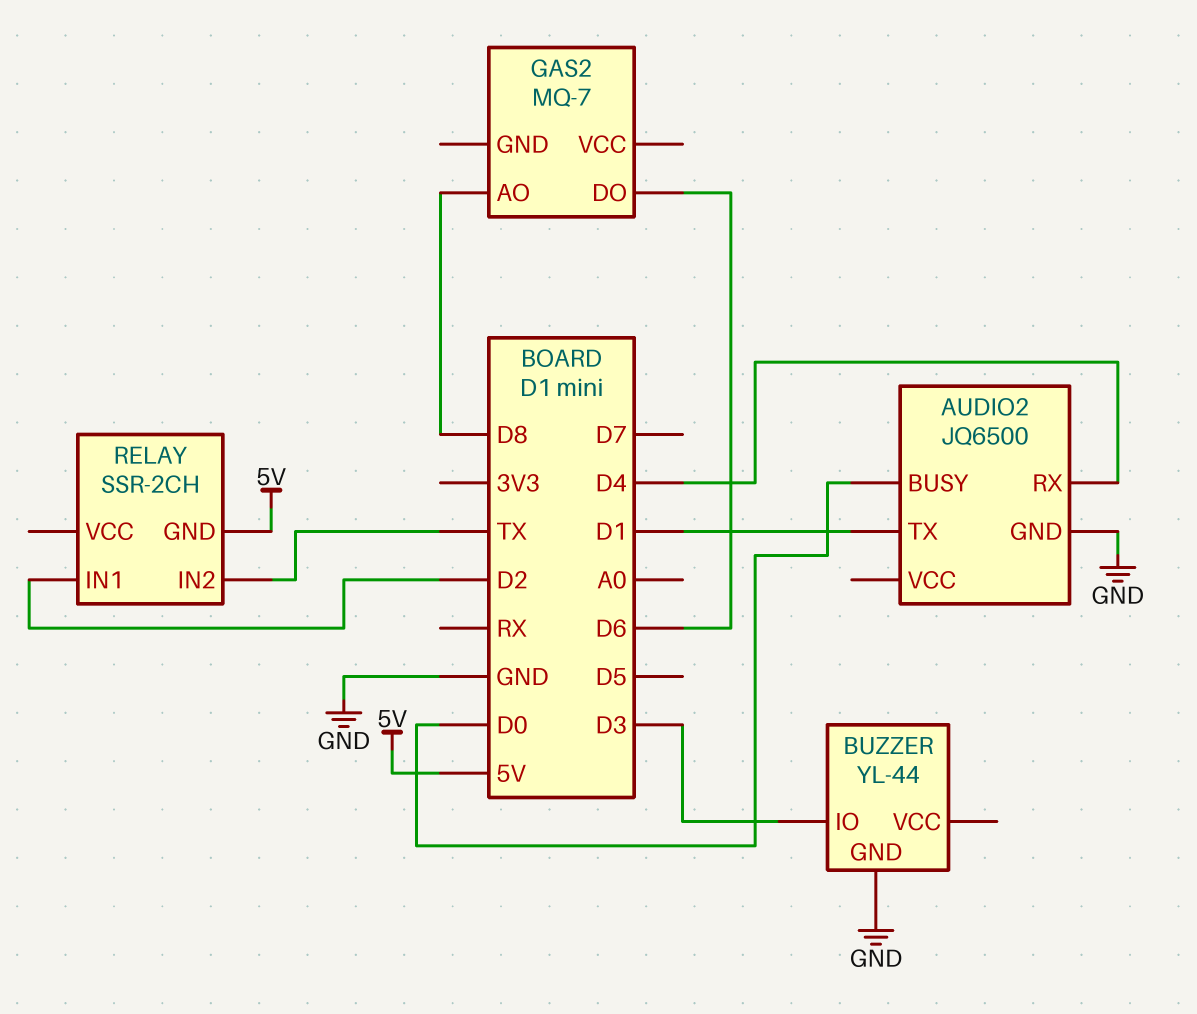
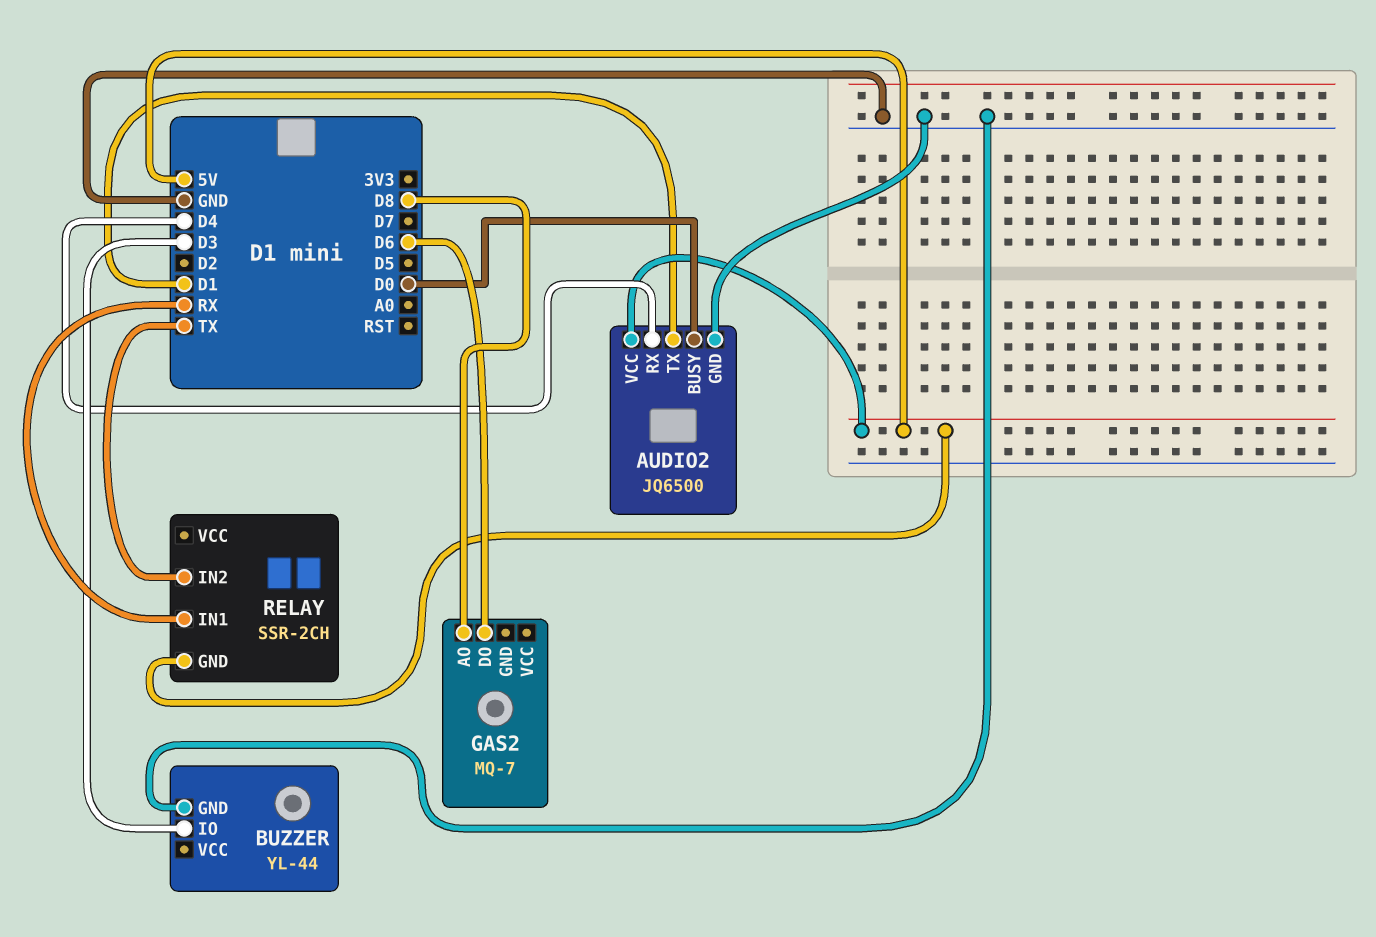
AUDIO2 pin VCC: none -> 5V
RELAY pin IN1: D2 -> RX

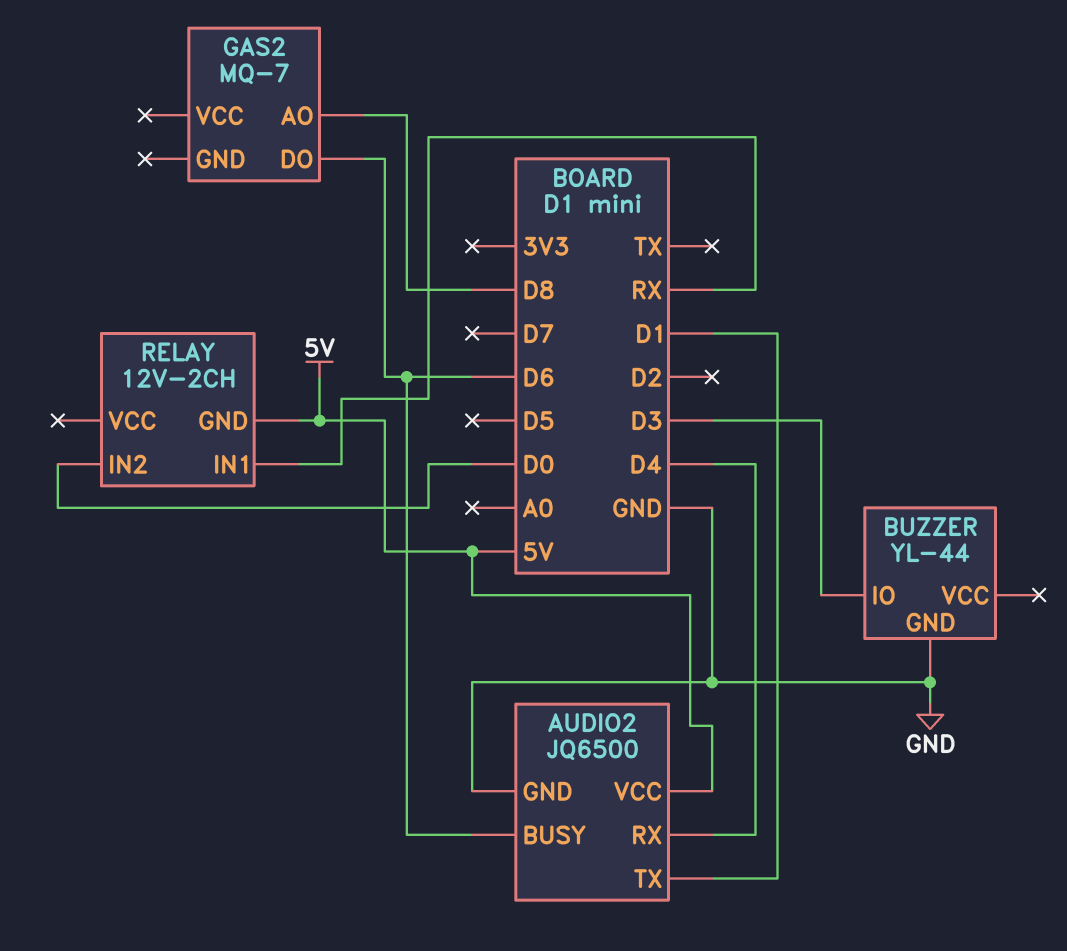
AUDIO2 pin BUSY: D0 -> D6
RELAY: SSR-2CH -> 12V-2CH
RELAY pin IN2: TX -> D0

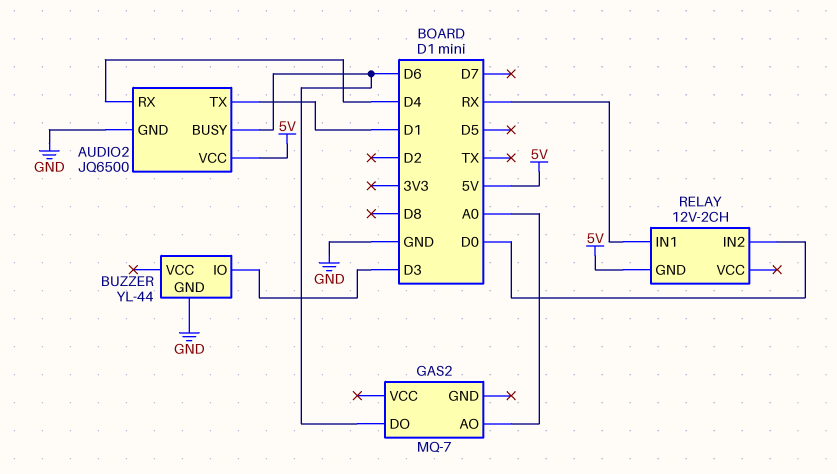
GAS2 pin AO: D8 -> A0

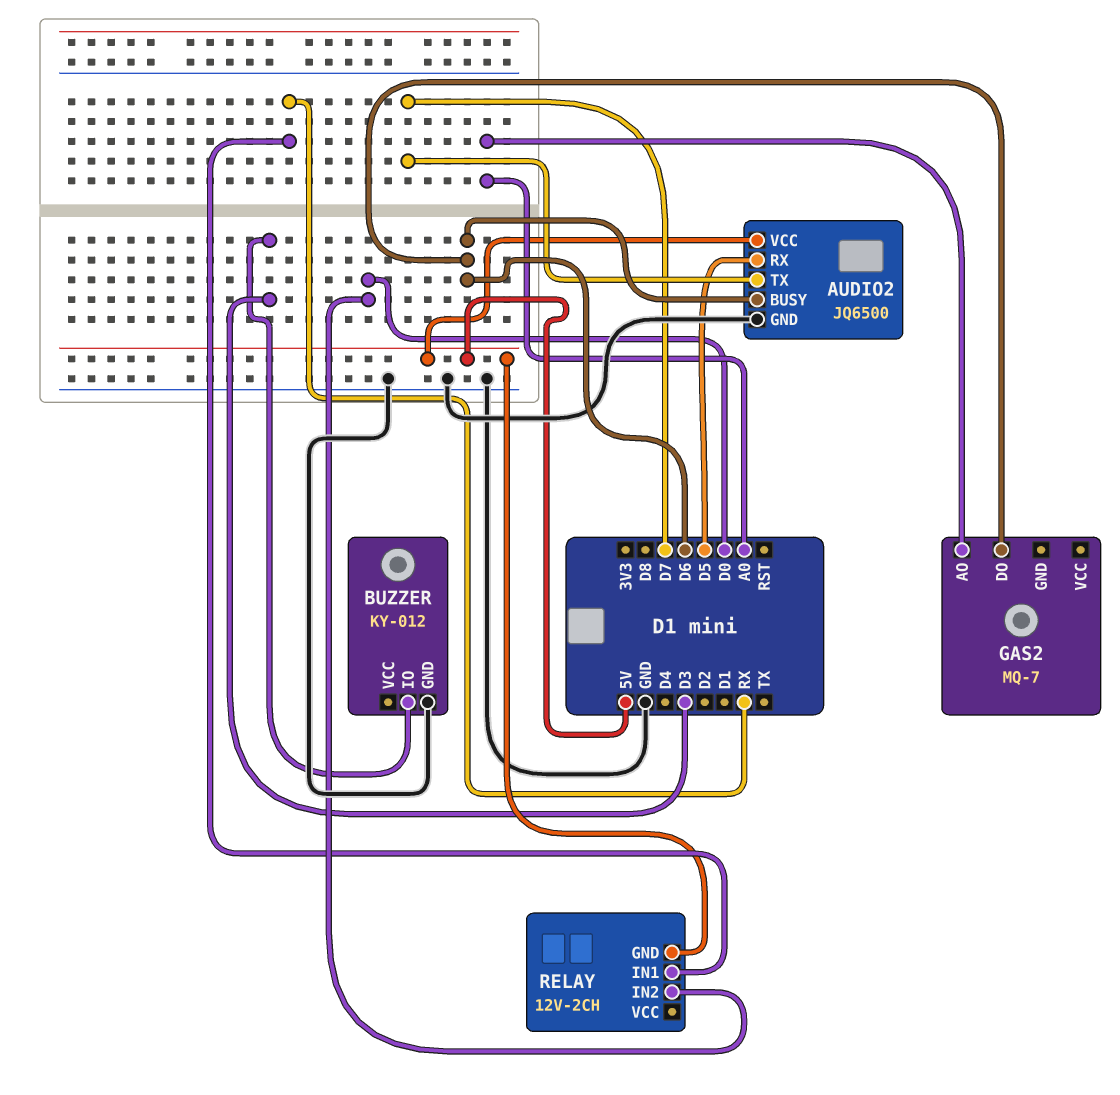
AUDIO2 pin RX: D4 -> D5
AUDIO2 pin TX: D1 -> D7
BUZZER: YL-44 -> KY-012

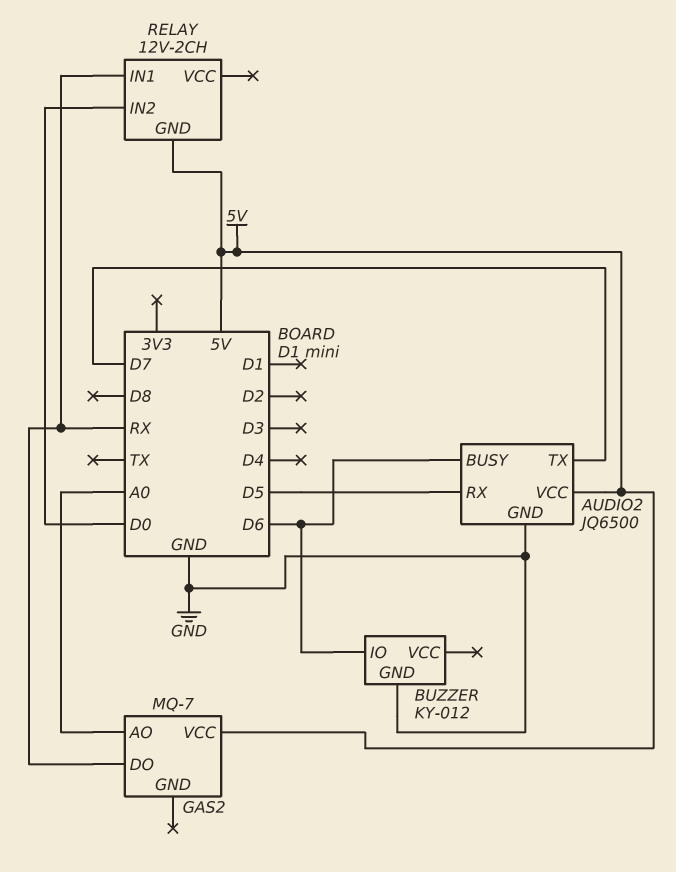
BUZZER pin IO: D3 -> D6
GAS2 pin DO: D6 -> RX
GAS2 pin VCC: none -> 5V

